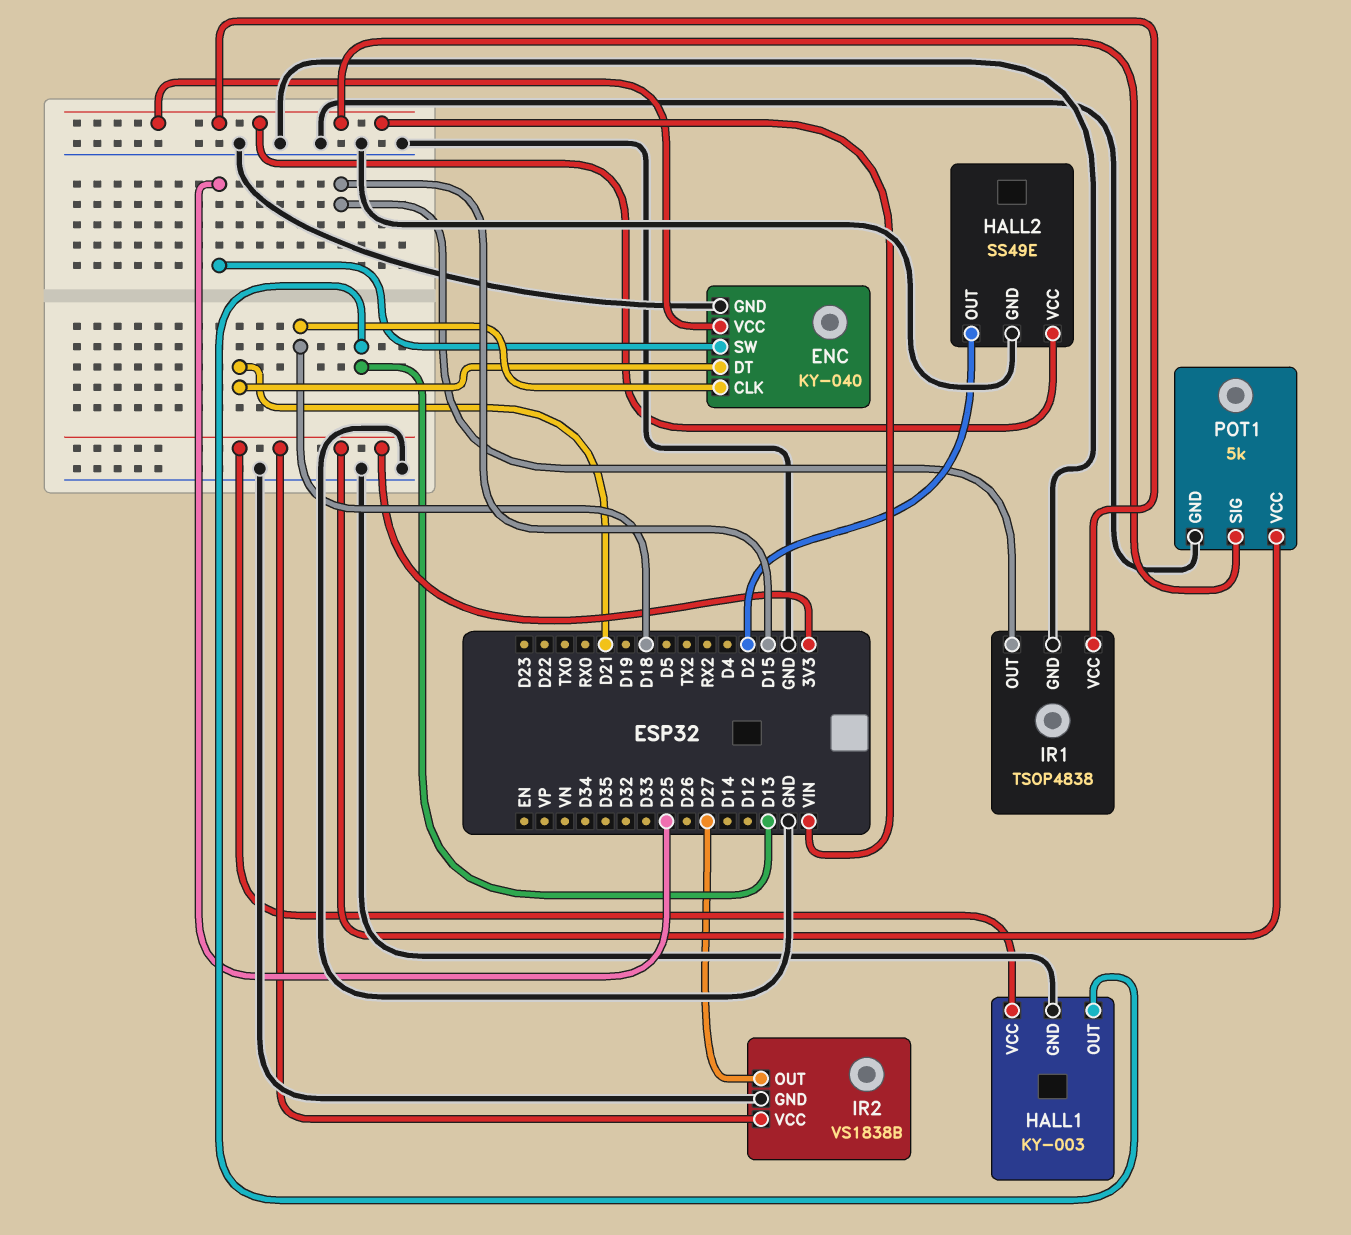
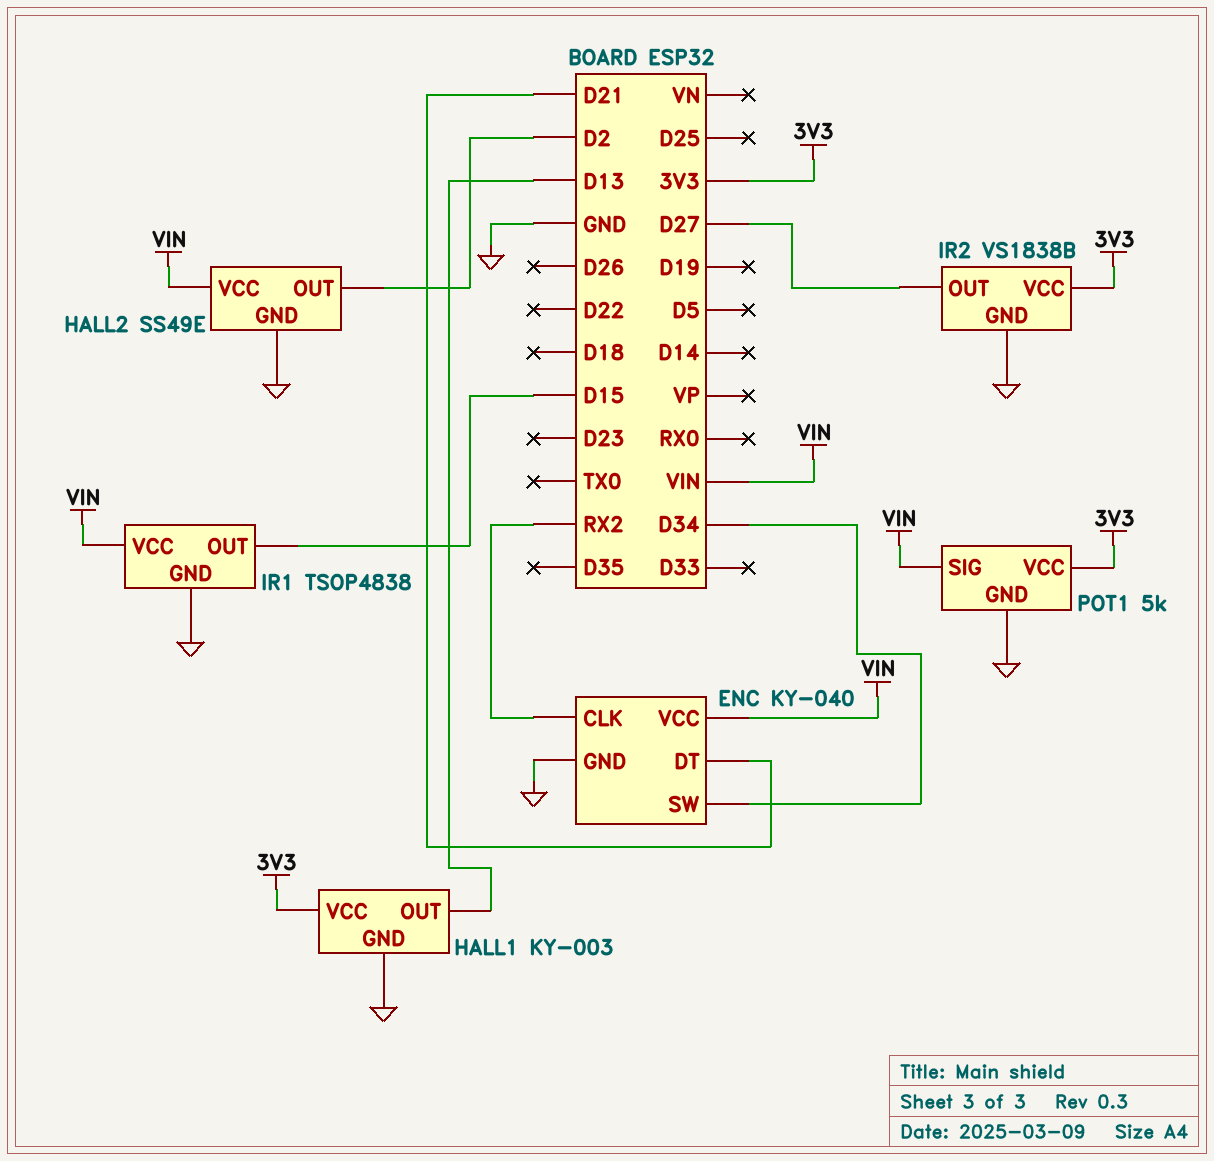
ENC pin CLK: D18 -> RX2
ENC pin SW: D25 -> D34

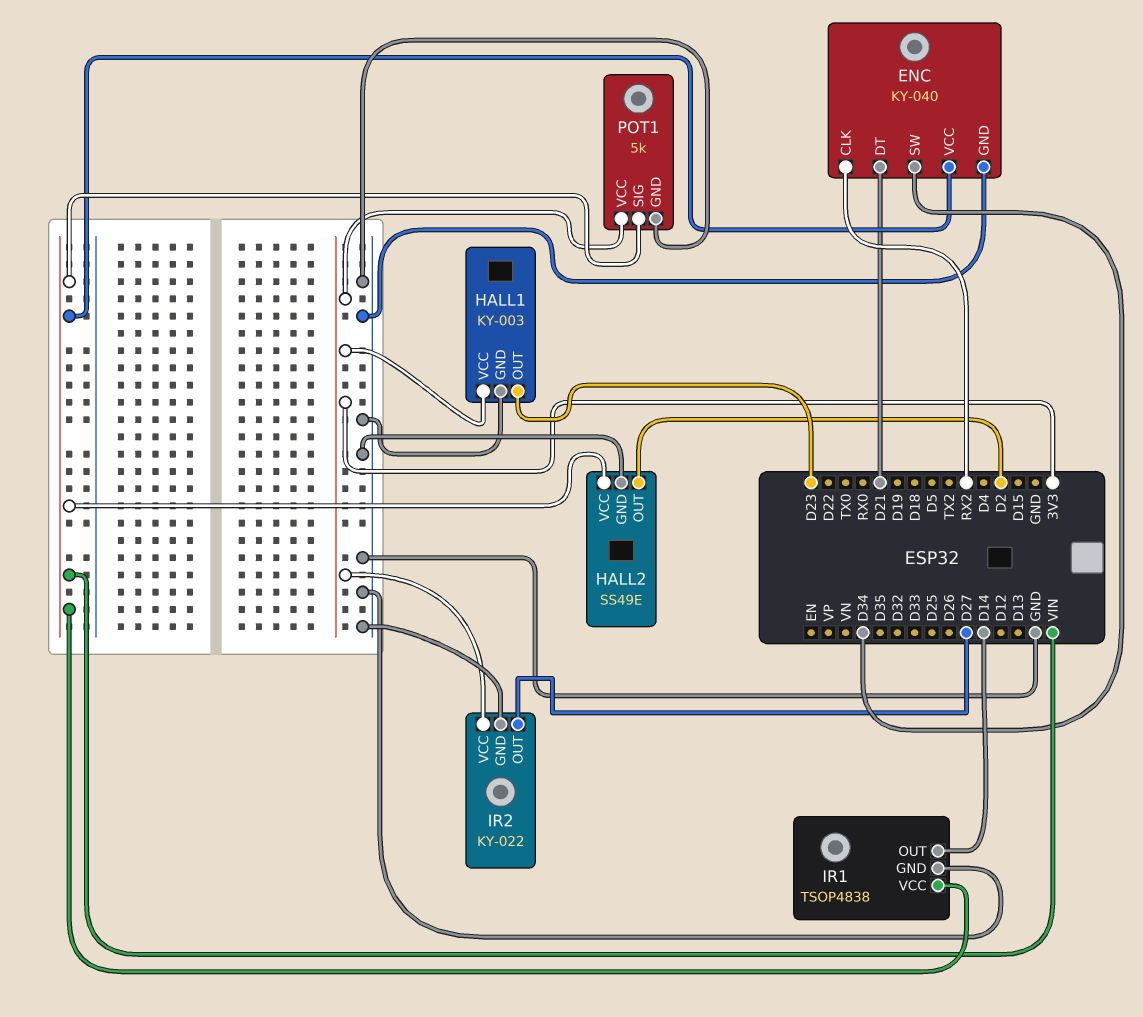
HALL1 pin OUT: D13 -> D23
IR1 pin OUT: D15 -> D14
IR2: VS1838B -> KY-022

